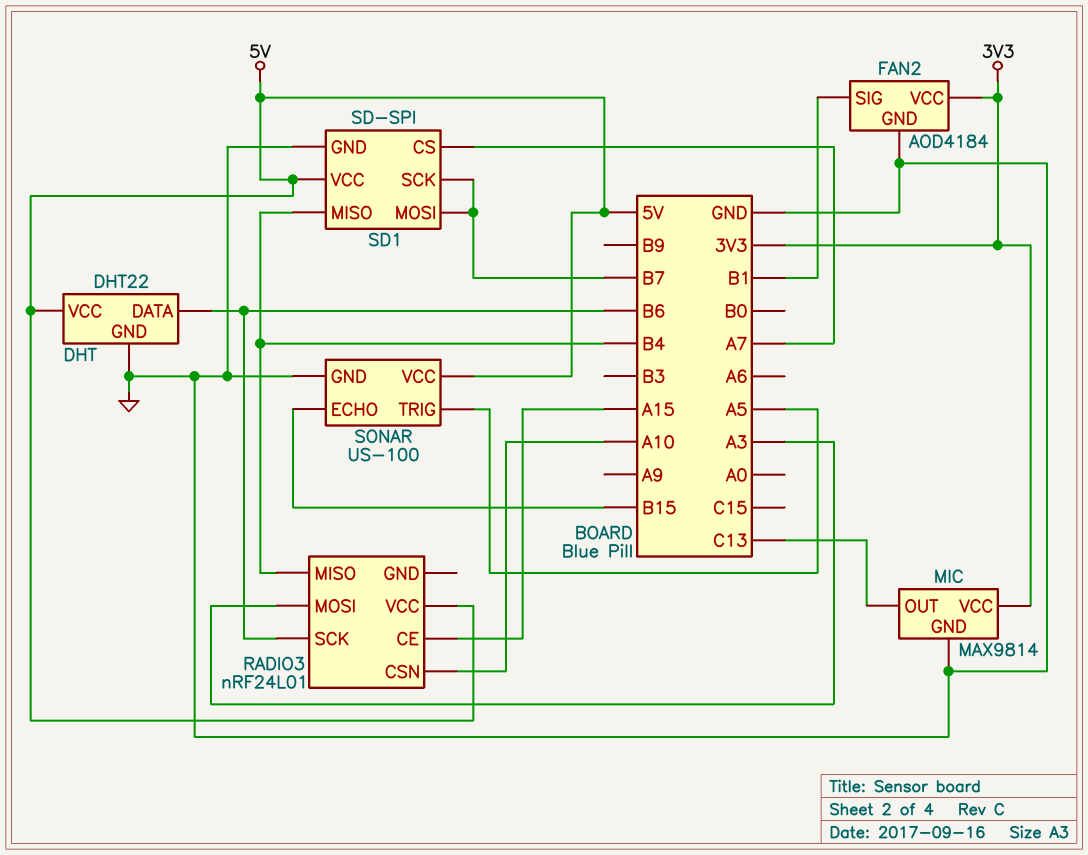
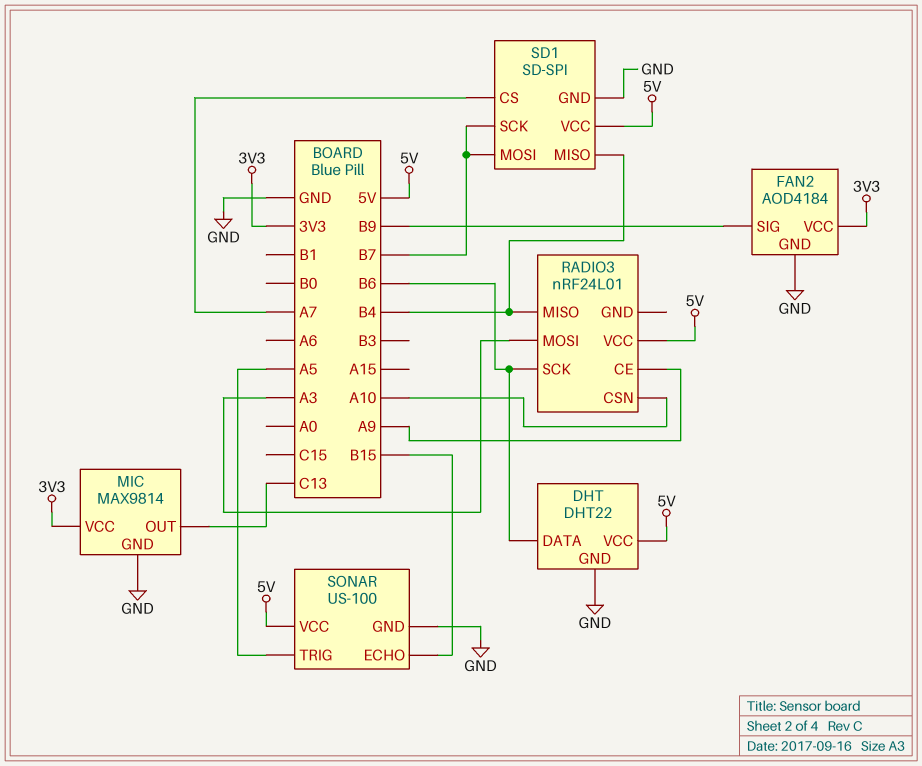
FAN2 pin SIG: B1 -> B9
RADIO3 pin CE: A15 -> A9

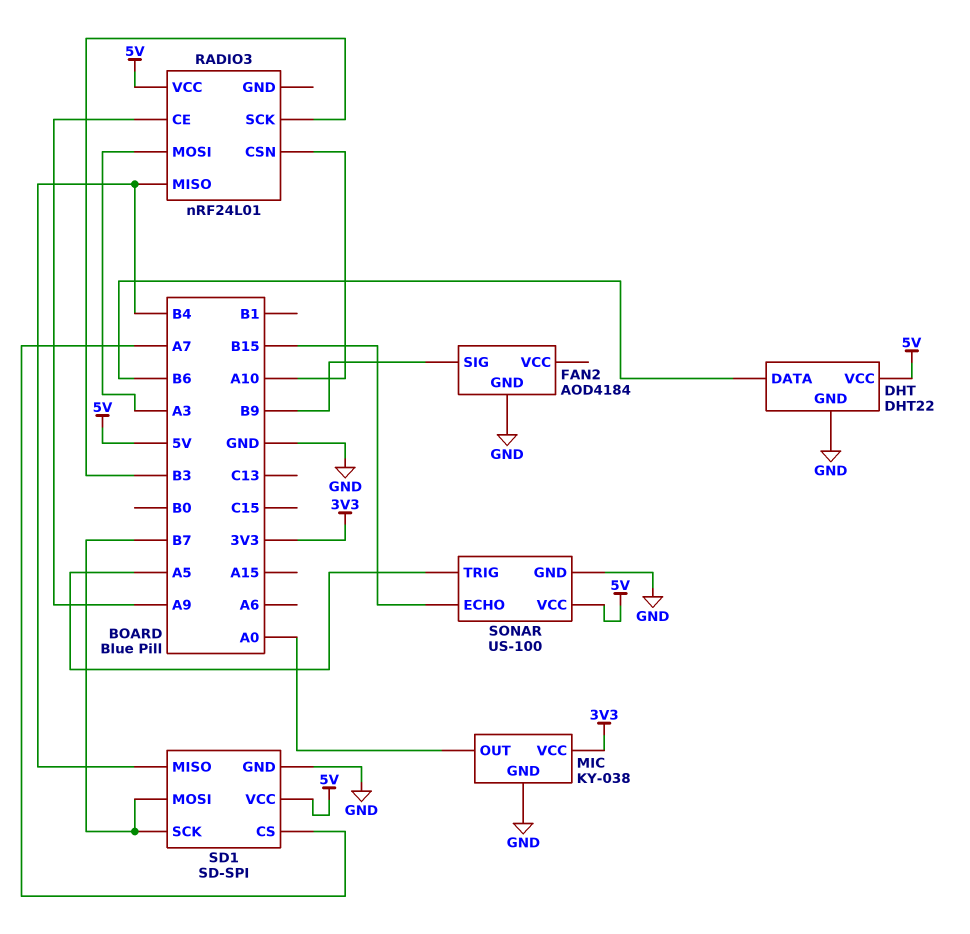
FAN2 pin VCC: 3V3 -> none
MIC: MAX9814 -> KY-038
MIC pin OUT: C13 -> A0
RADIO3 pin SCK: B6 -> B3

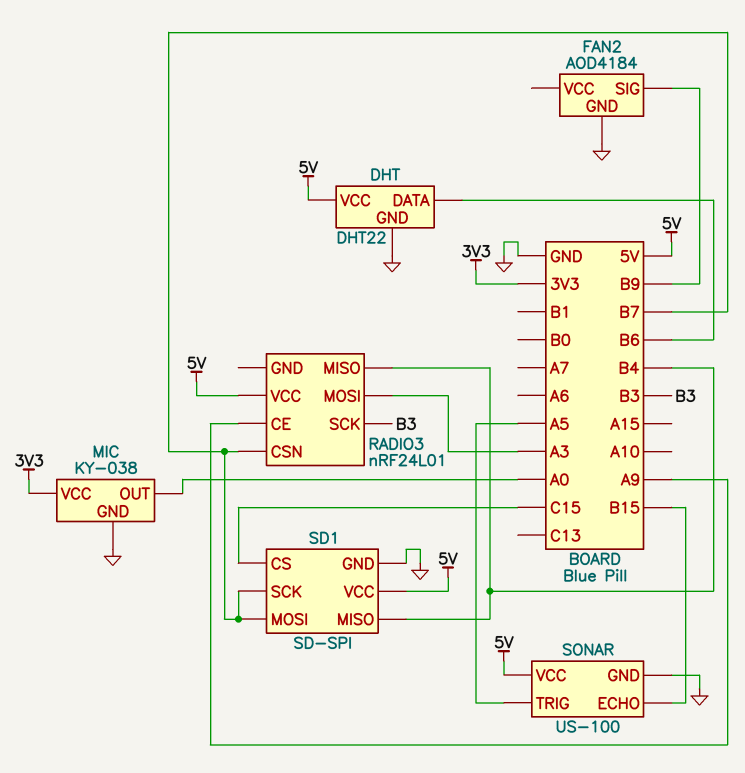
RADIO3 pin CSN: A10 -> B7
SD1 pin CS: A7 -> C15

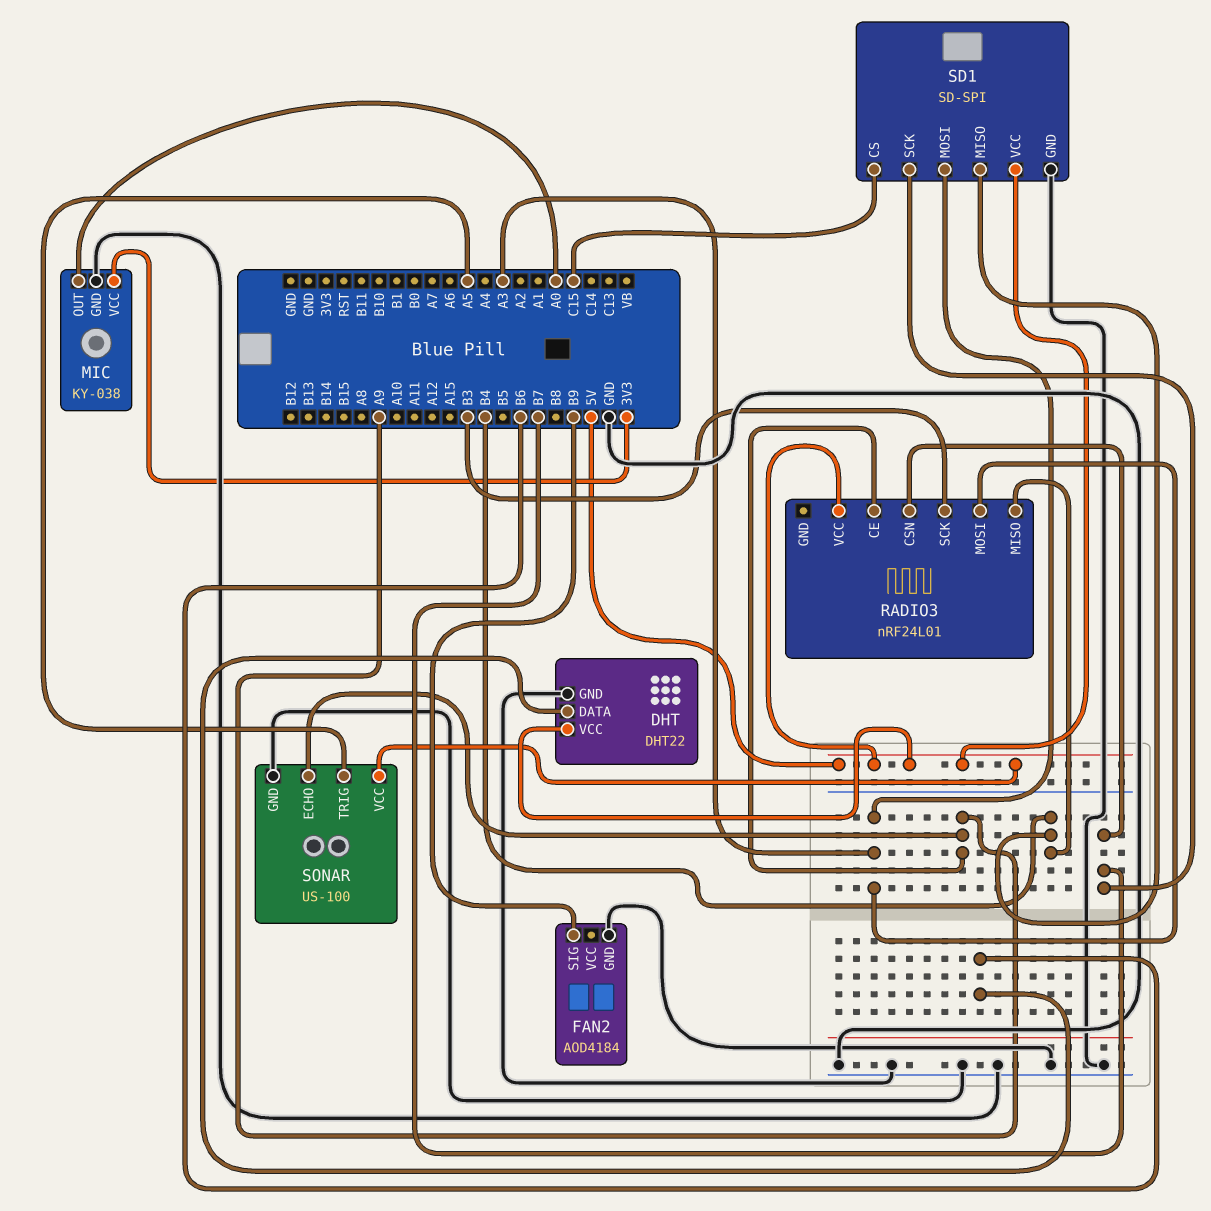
SD1 pin MOSI: B7 -> A3
SONAR pin ECHO: B15 -> A9

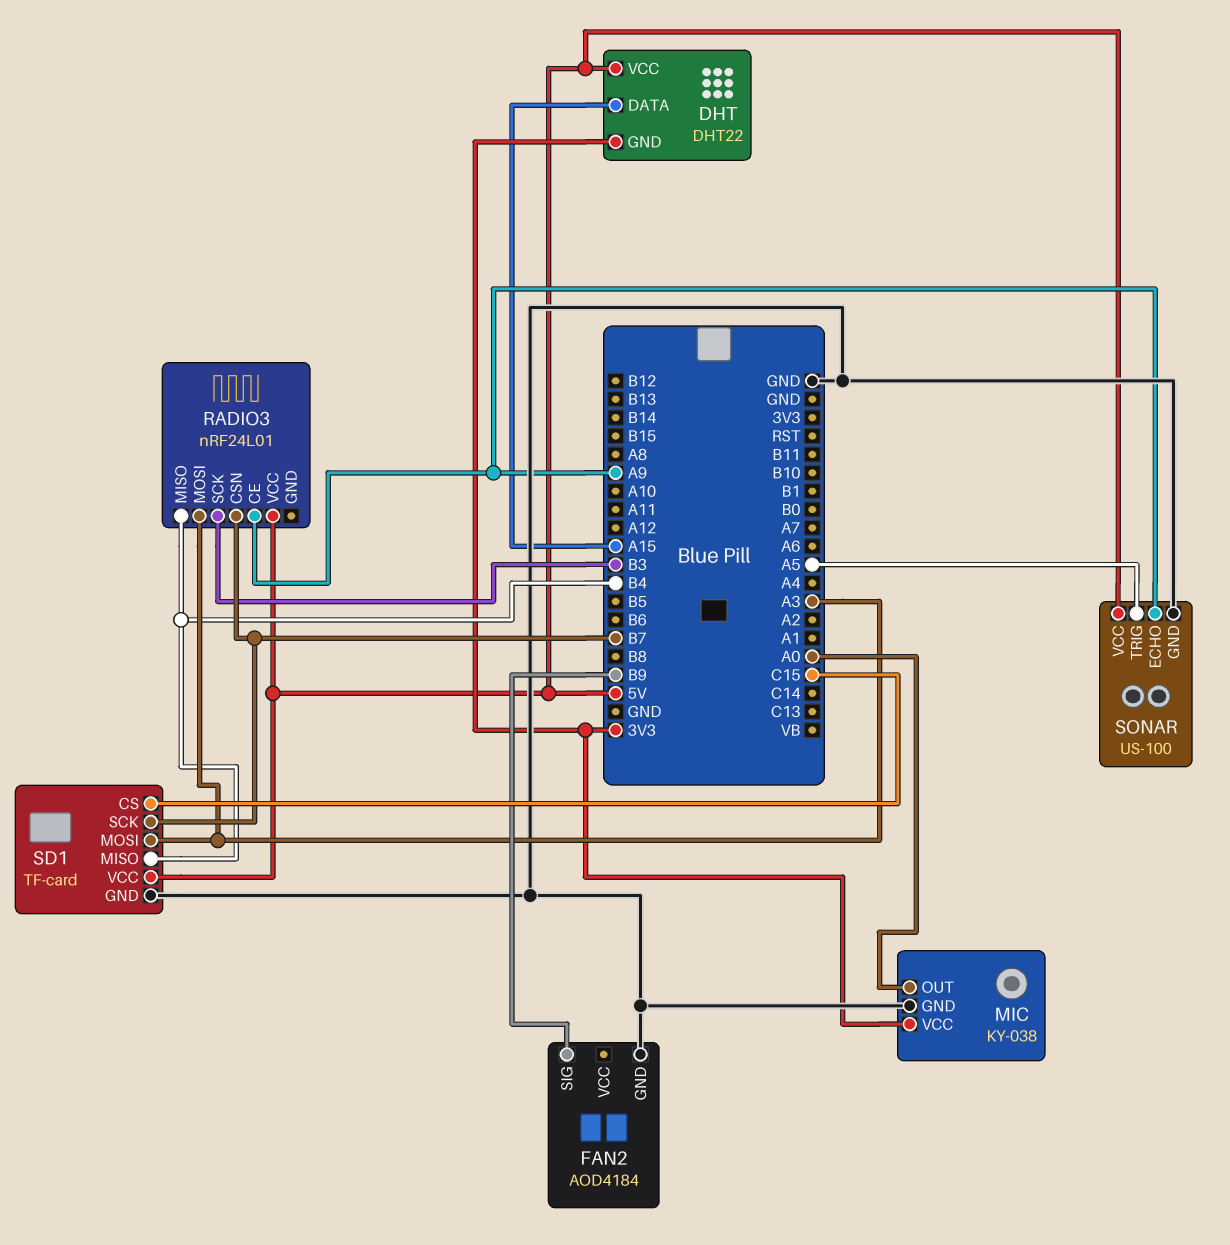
DHT pin DATA: B6 -> A15
DHT pin GND: GND -> 3V3
SD1: SD-SPI -> TF-card

